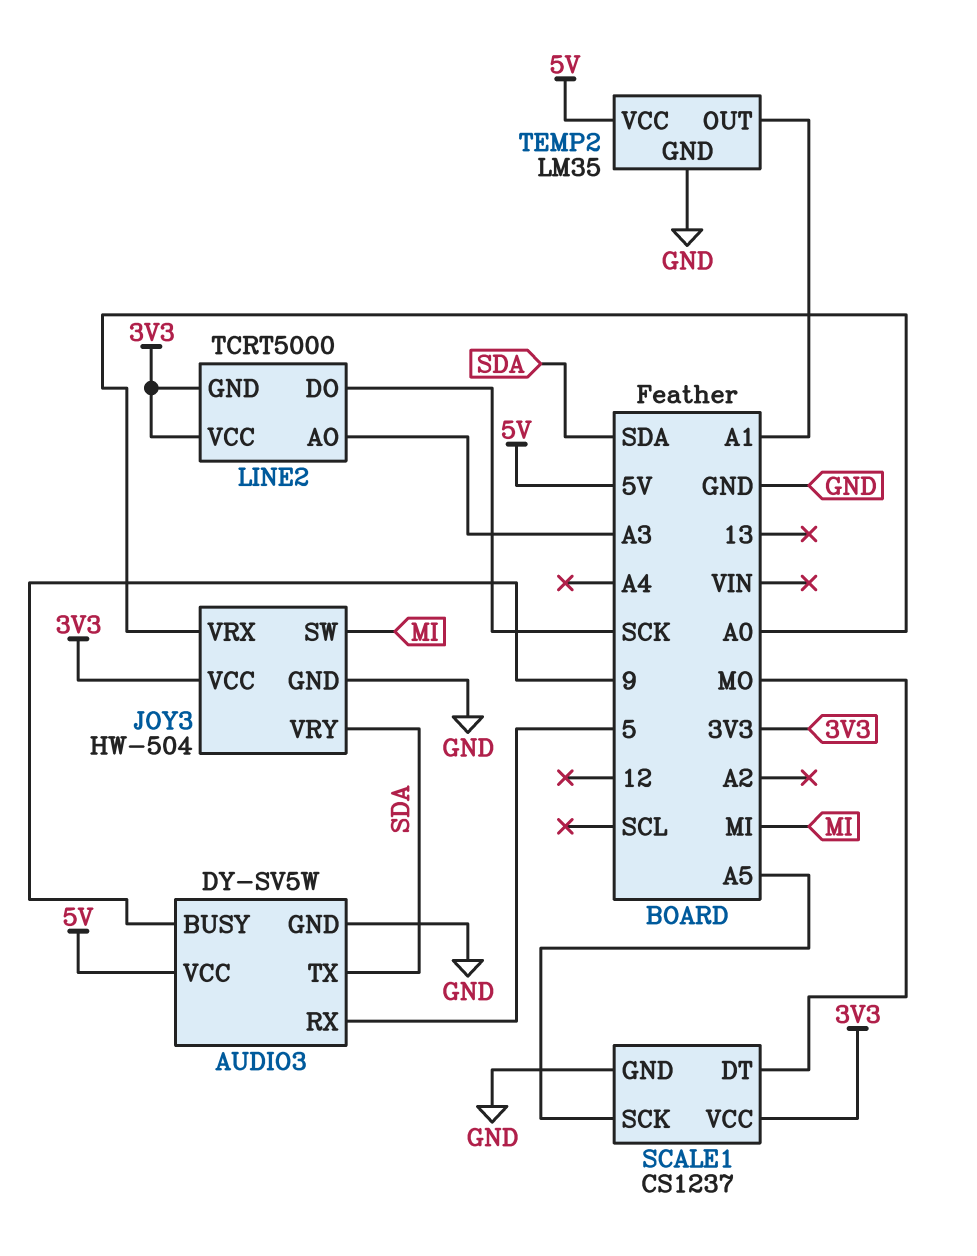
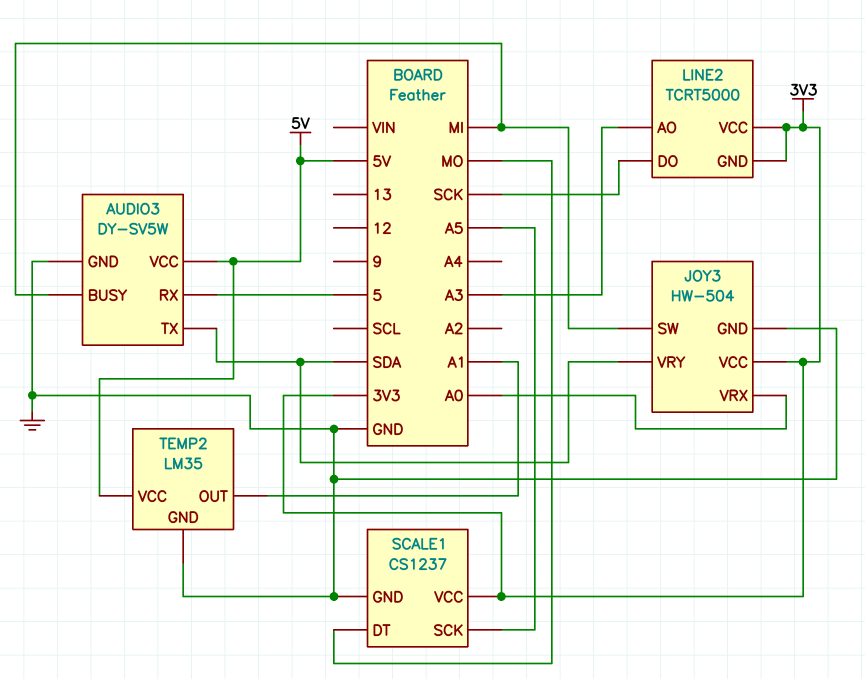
AUDIO3 pin BUSY: 9 -> MI

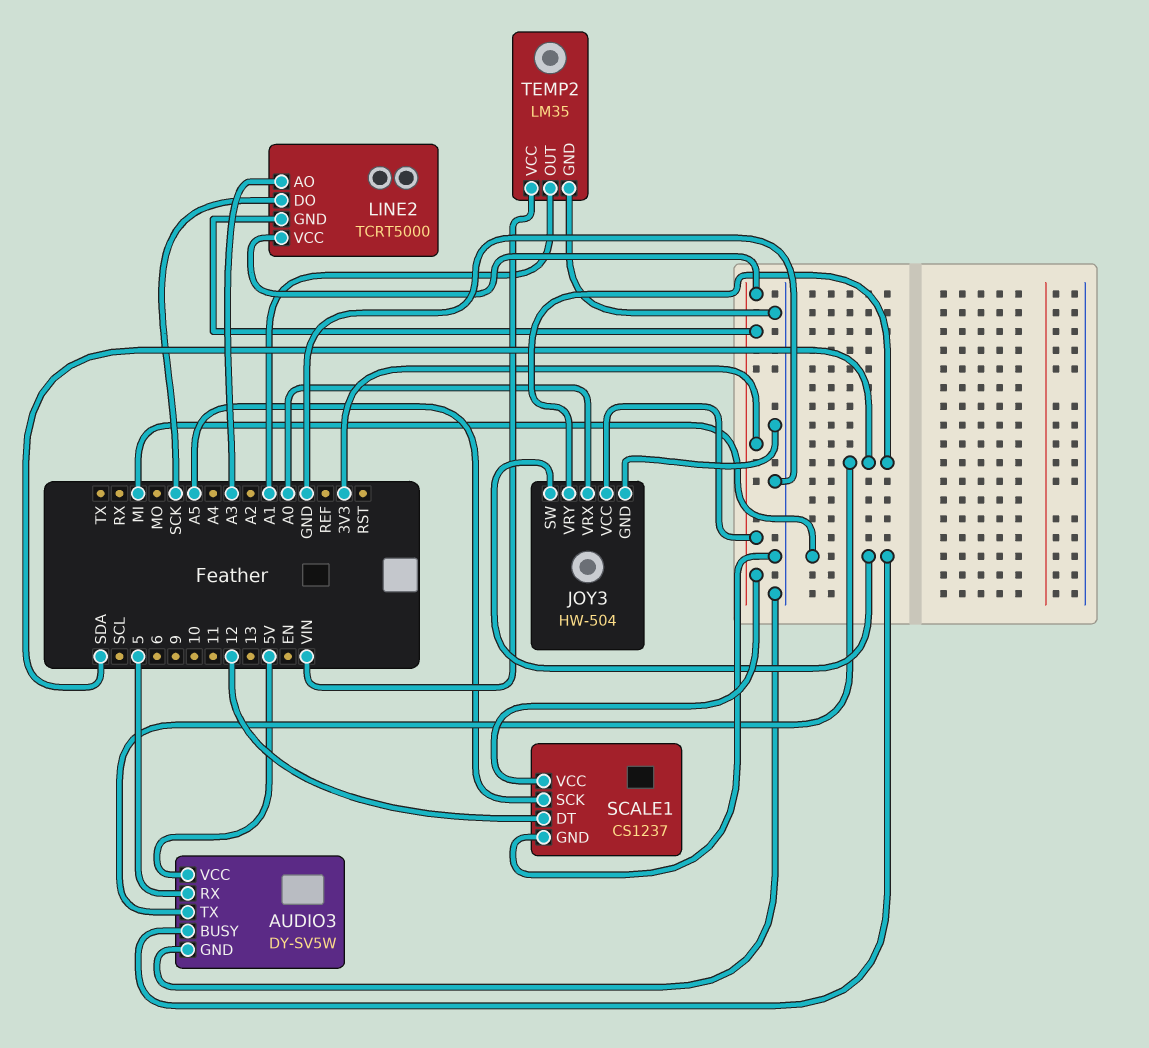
SCALE1 pin DT: MO -> 12
TEMP2 pin VCC: 5V -> VIN

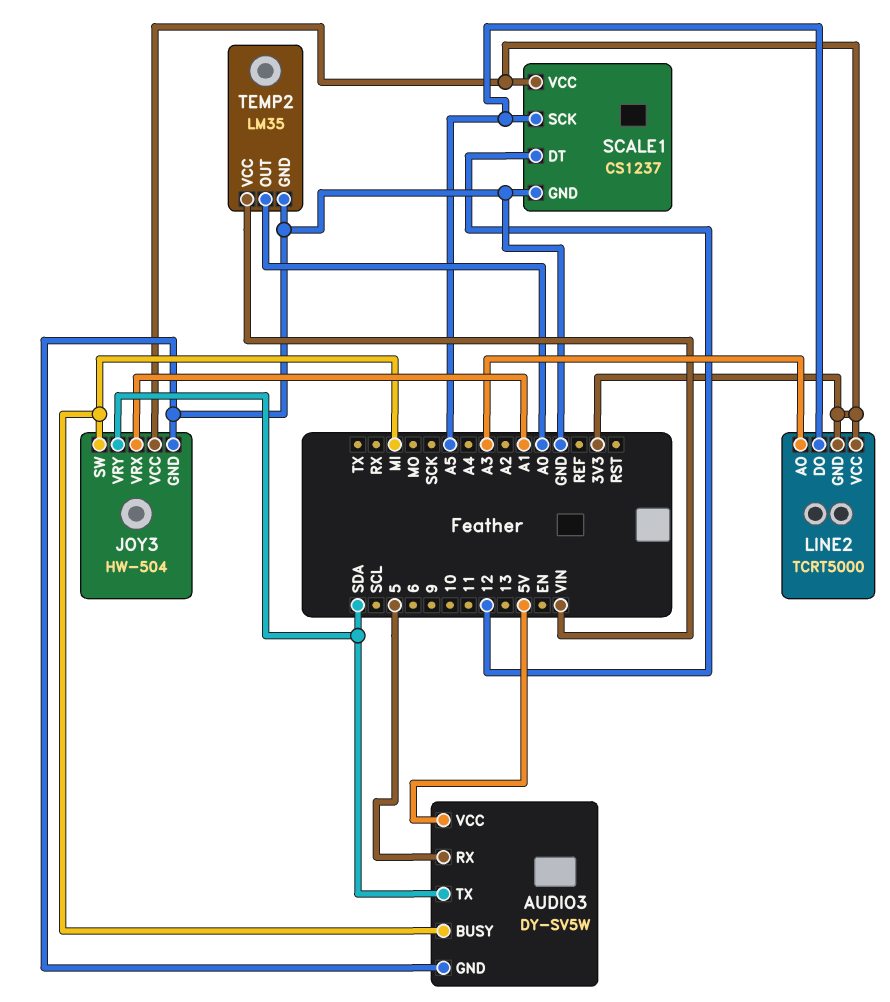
JOY3 pin VRX: A0 -> A1
LINE2 pin DO: SCK -> A5
TEMP2 pin OUT: A1 -> A0

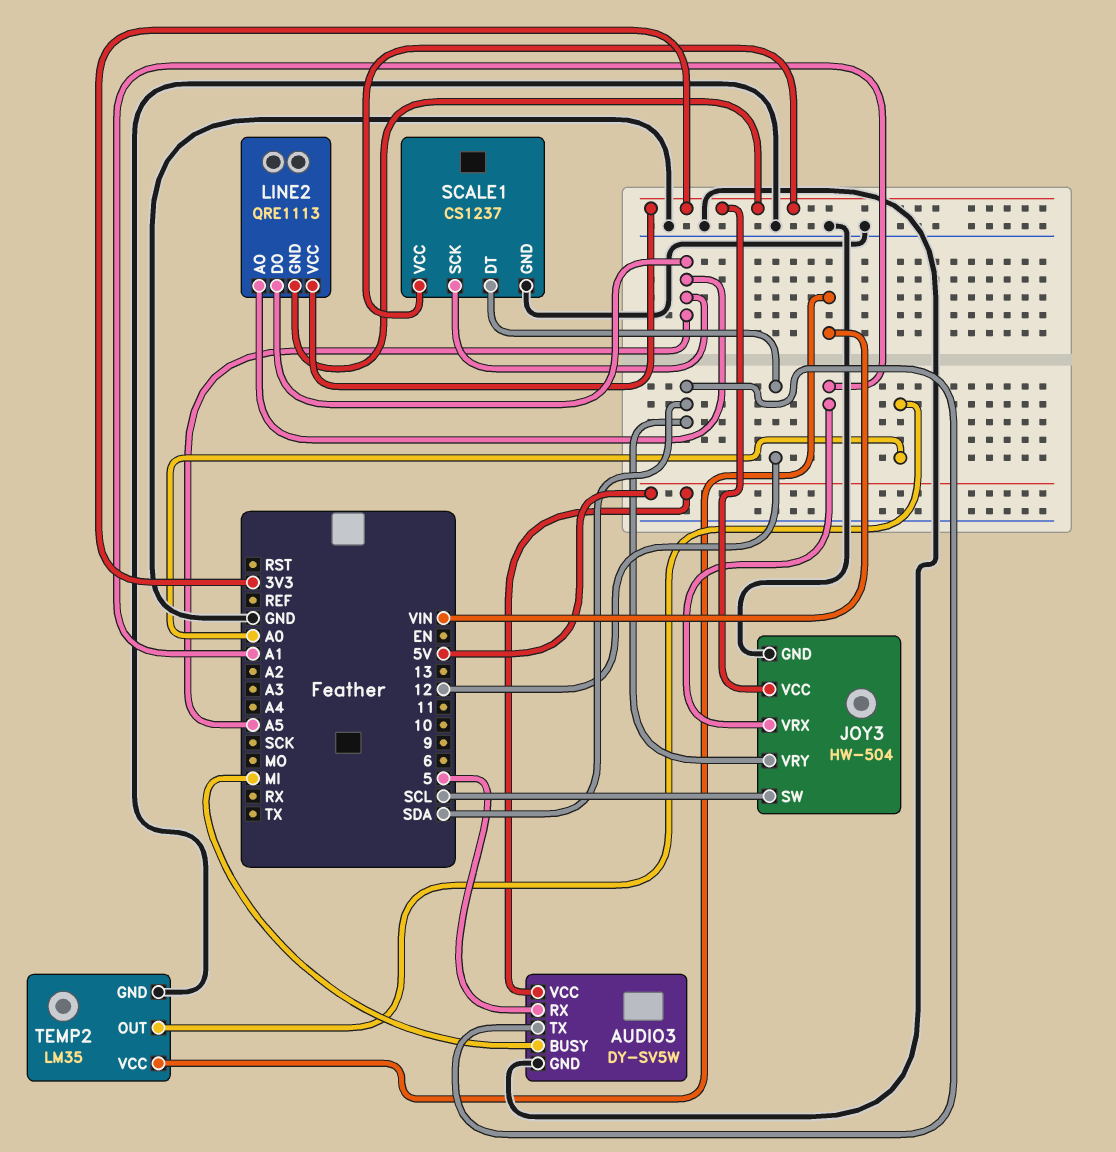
JOY3 pin SW: MI -> SCL
LINE2: TCRT5000 -> QRE1113
LINE2 pin AO: A3 -> A5

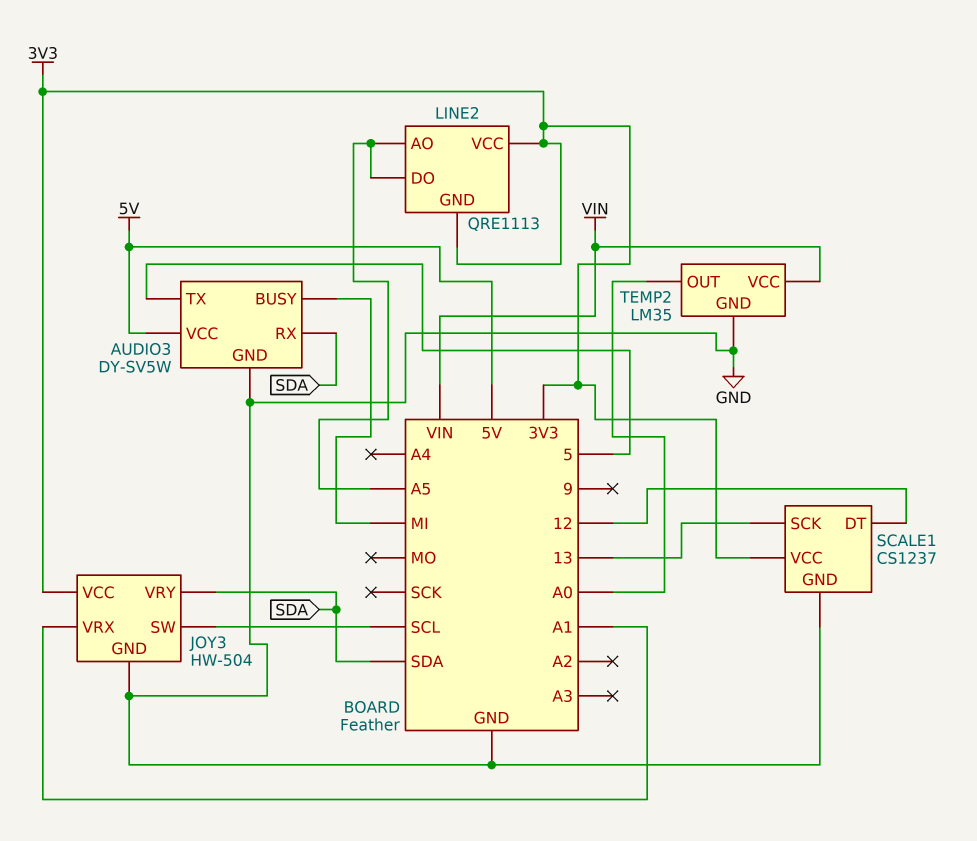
AUDIO3 pin RX: 5 -> SDA
AUDIO3 pin TX: SDA -> 5
SCALE1 pin SCK: A5 -> 13

